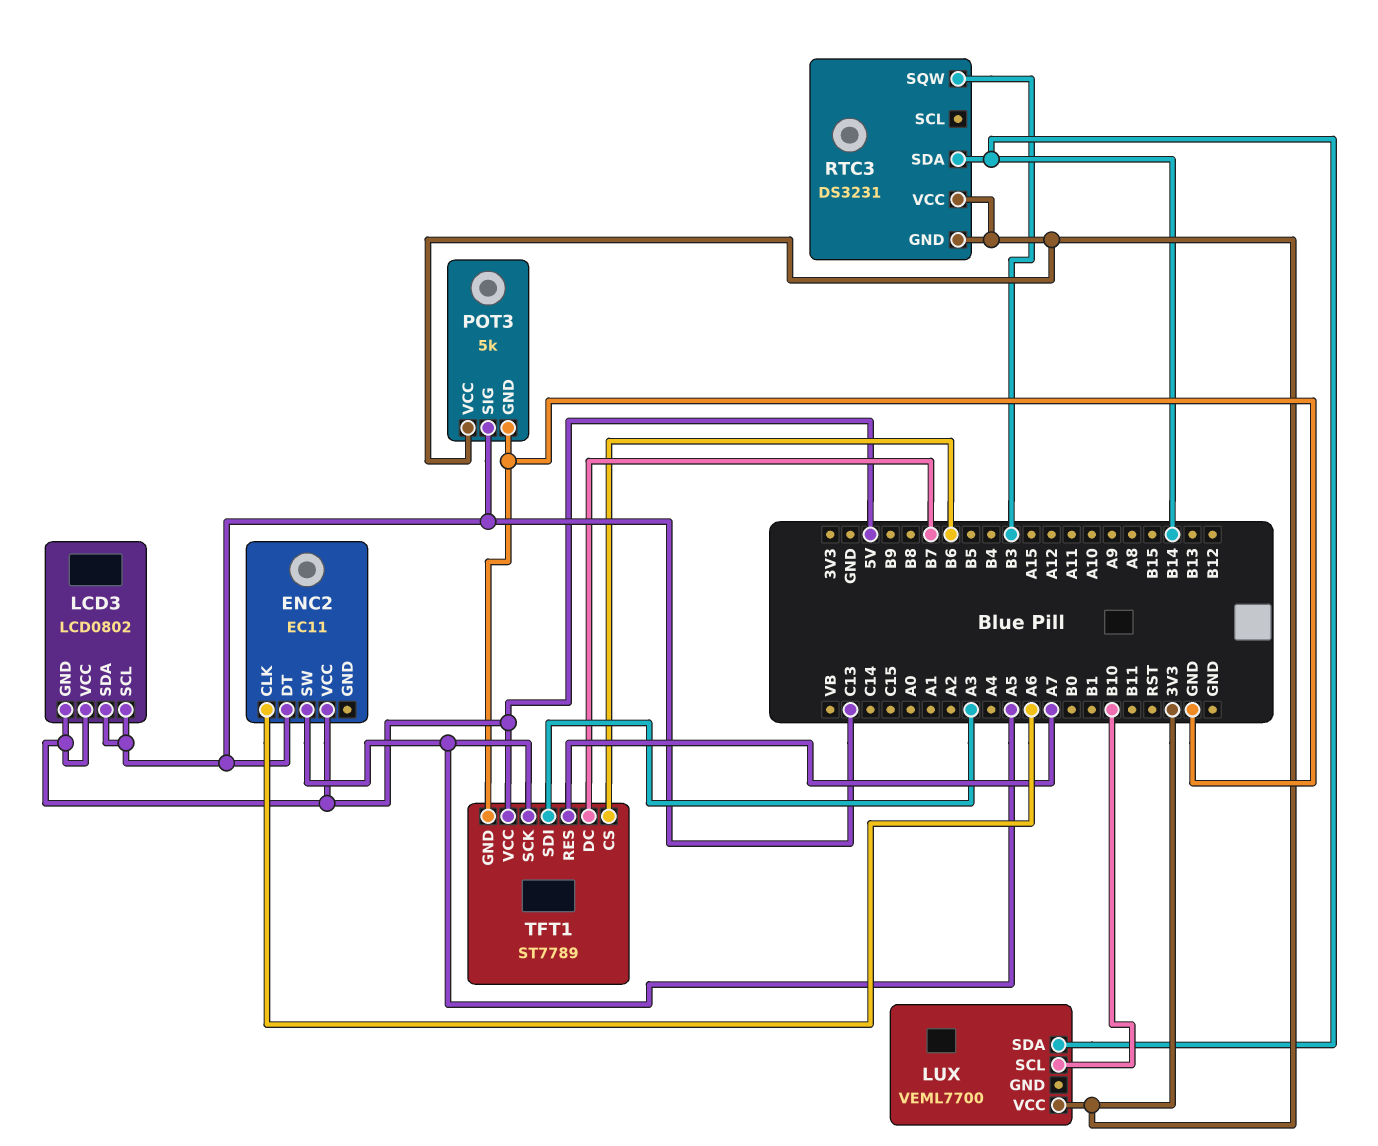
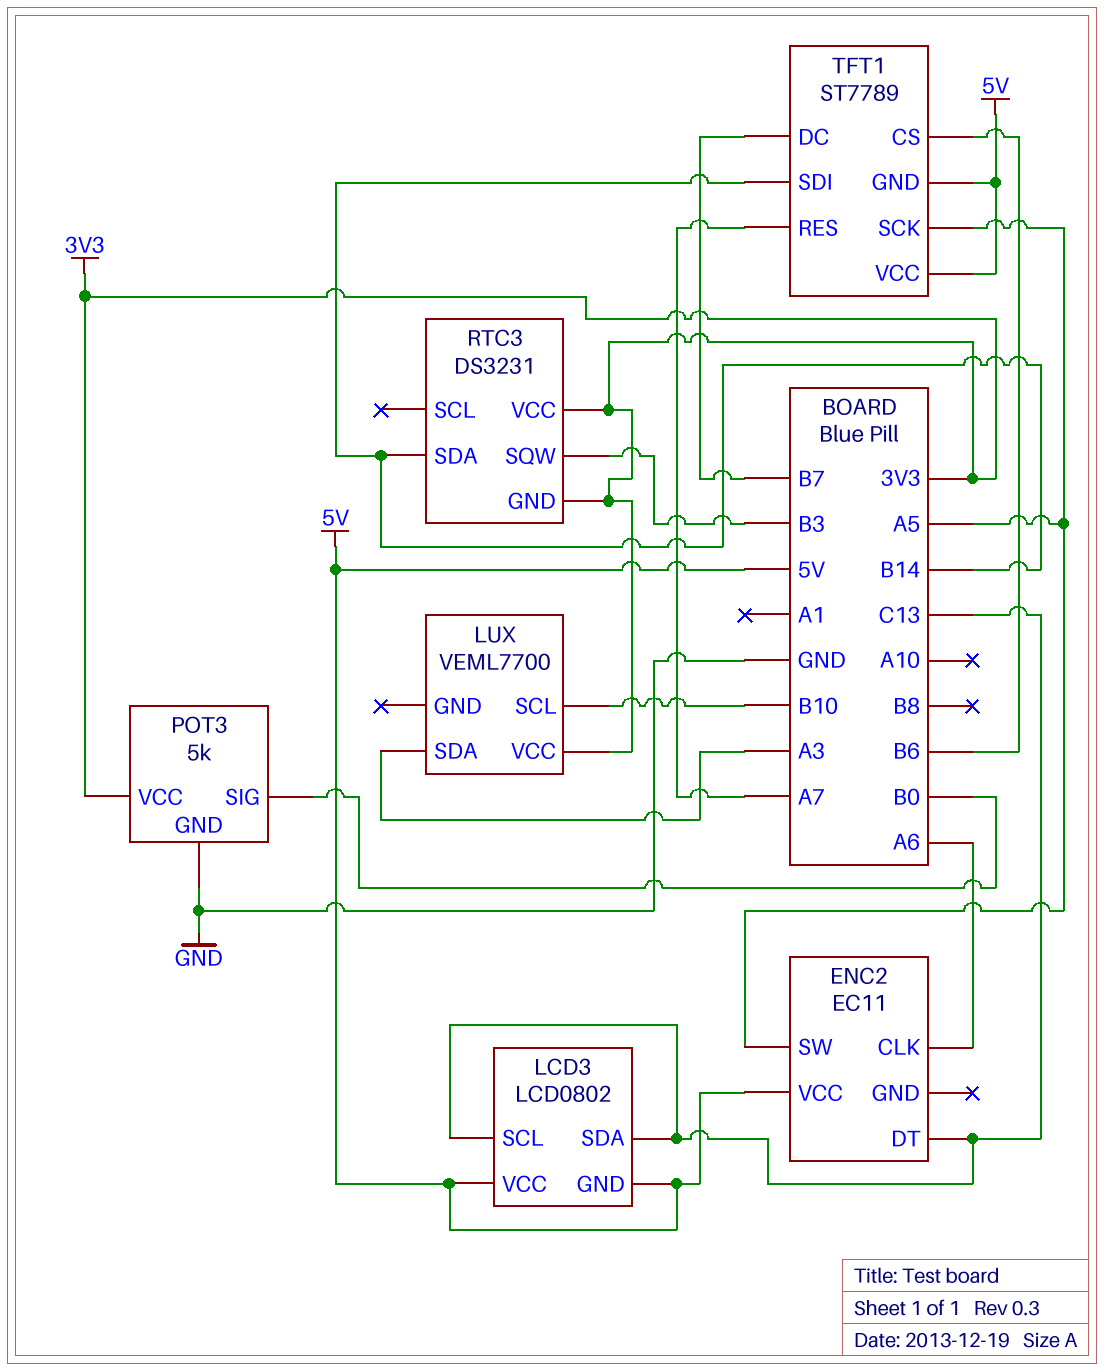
LUX pin SDA: B14 -> A3
POT3 pin SIG: C13 -> B0
TFT1 pin GND: GND -> 5V
TFT1 pin SDI: A3 -> B14

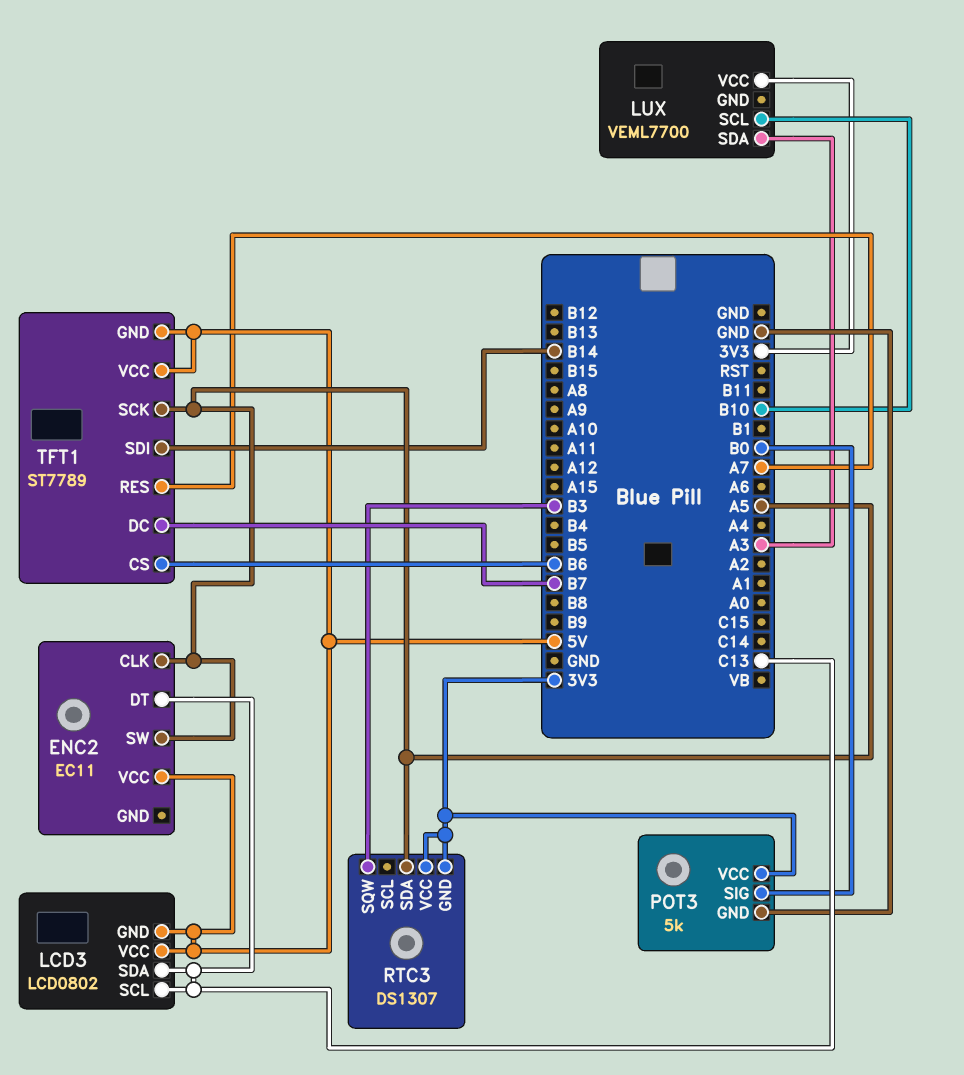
ENC2 pin CLK: A6 -> A5
RTC3: DS3231 -> DS1307
RTC3 pin SDA: B14 -> A5

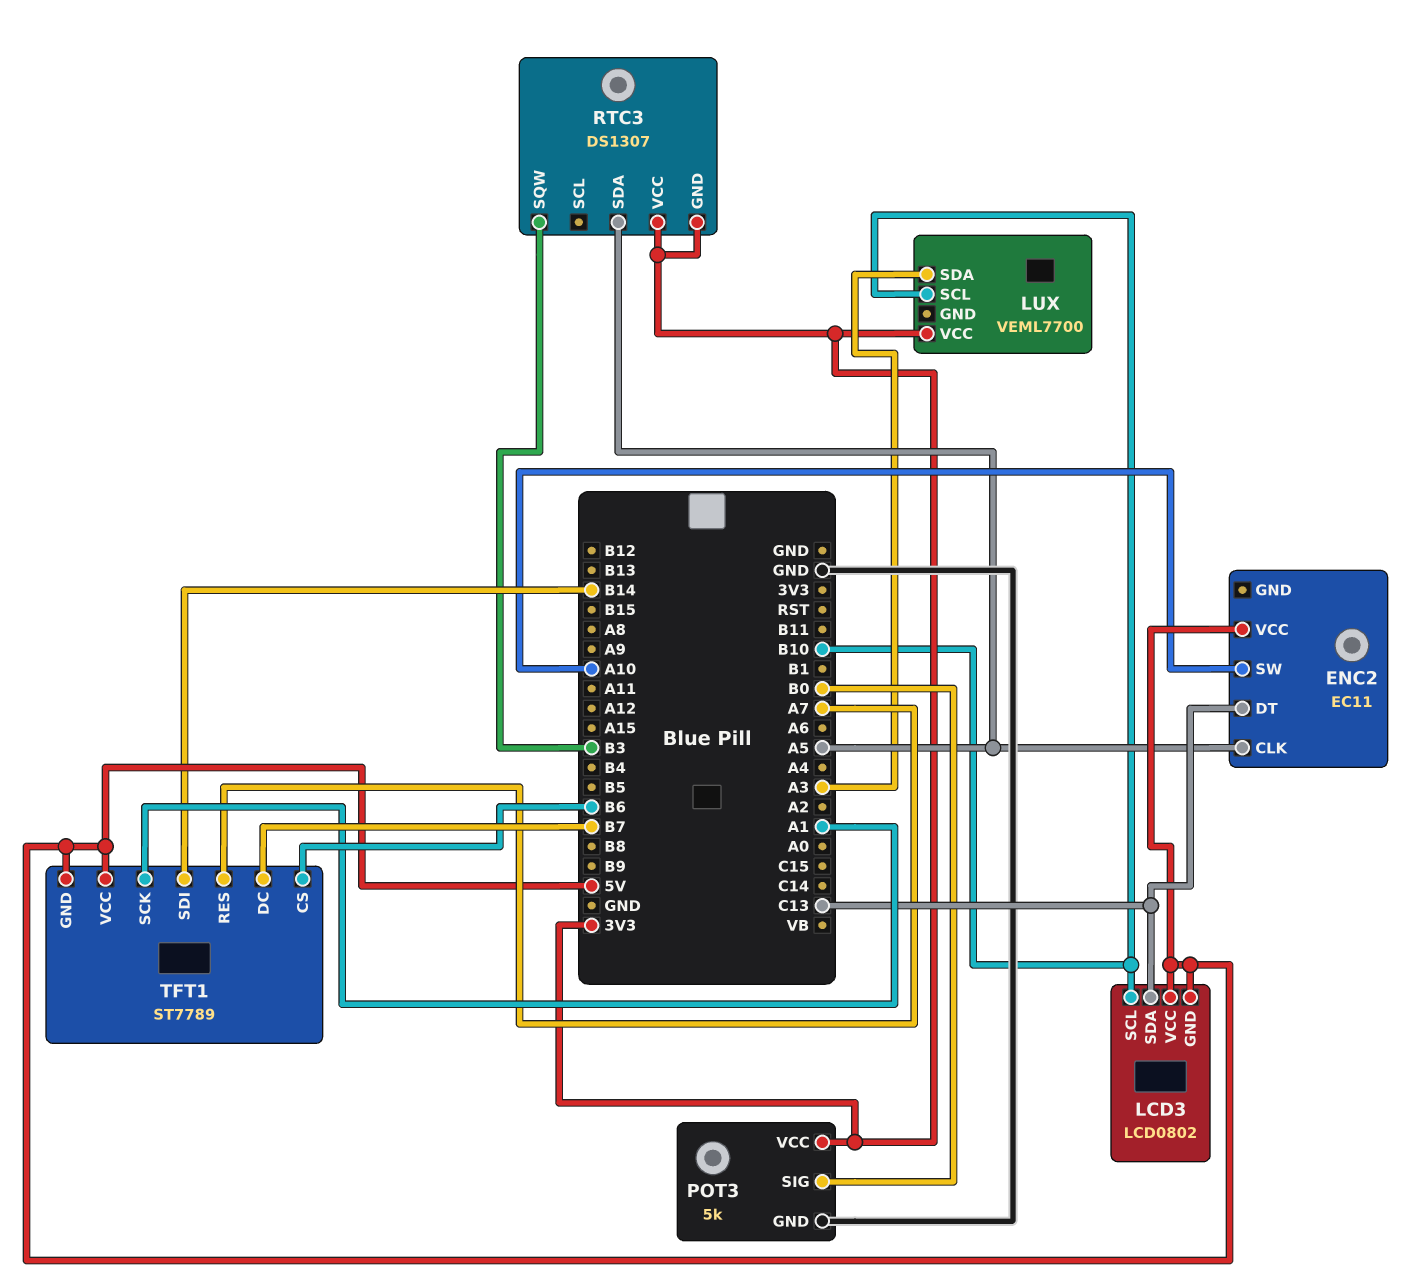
ENC2 pin SW: A5 -> A10
LCD3 pin SCL: C13 -> B10
TFT1 pin SCK: A5 -> A1

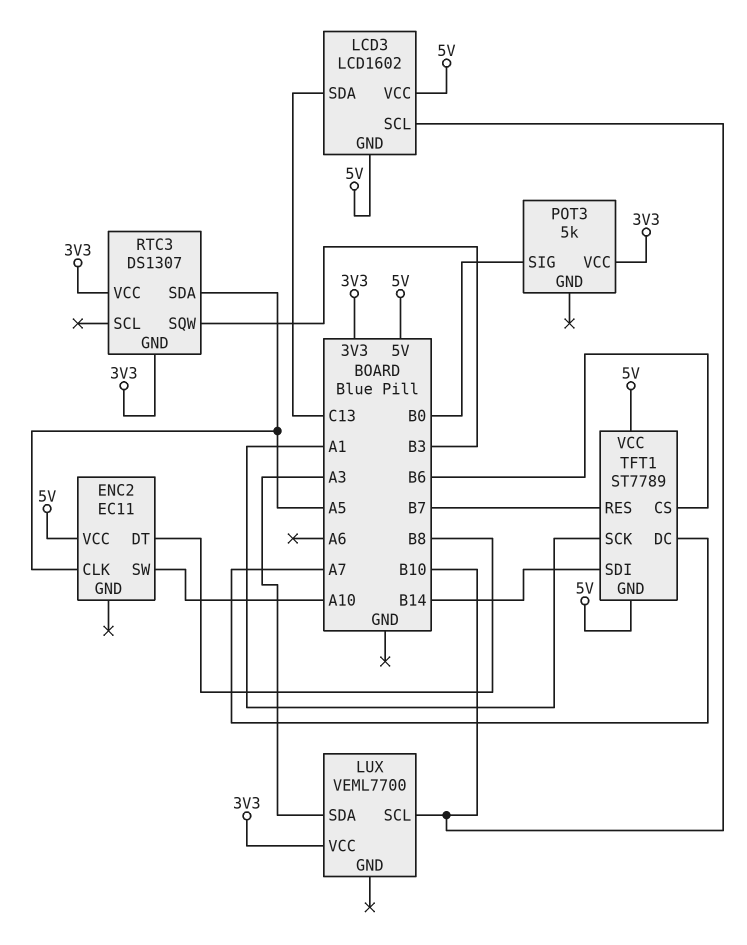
ENC2 pin DT: C13 -> B8
LCD3: LCD0802 -> LCD1602
POT3 pin GND: GND -> none
TFT1 pin DC: B7 -> A7
TFT1 pin RES: A7 -> B7

